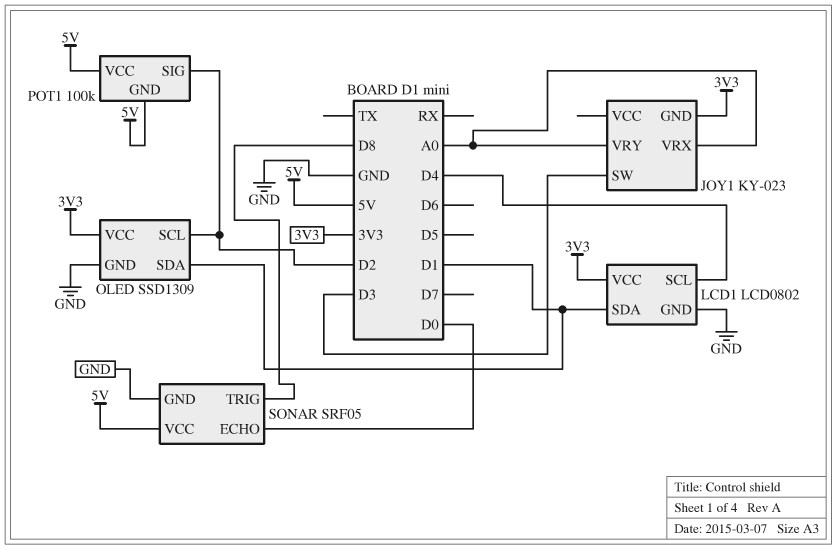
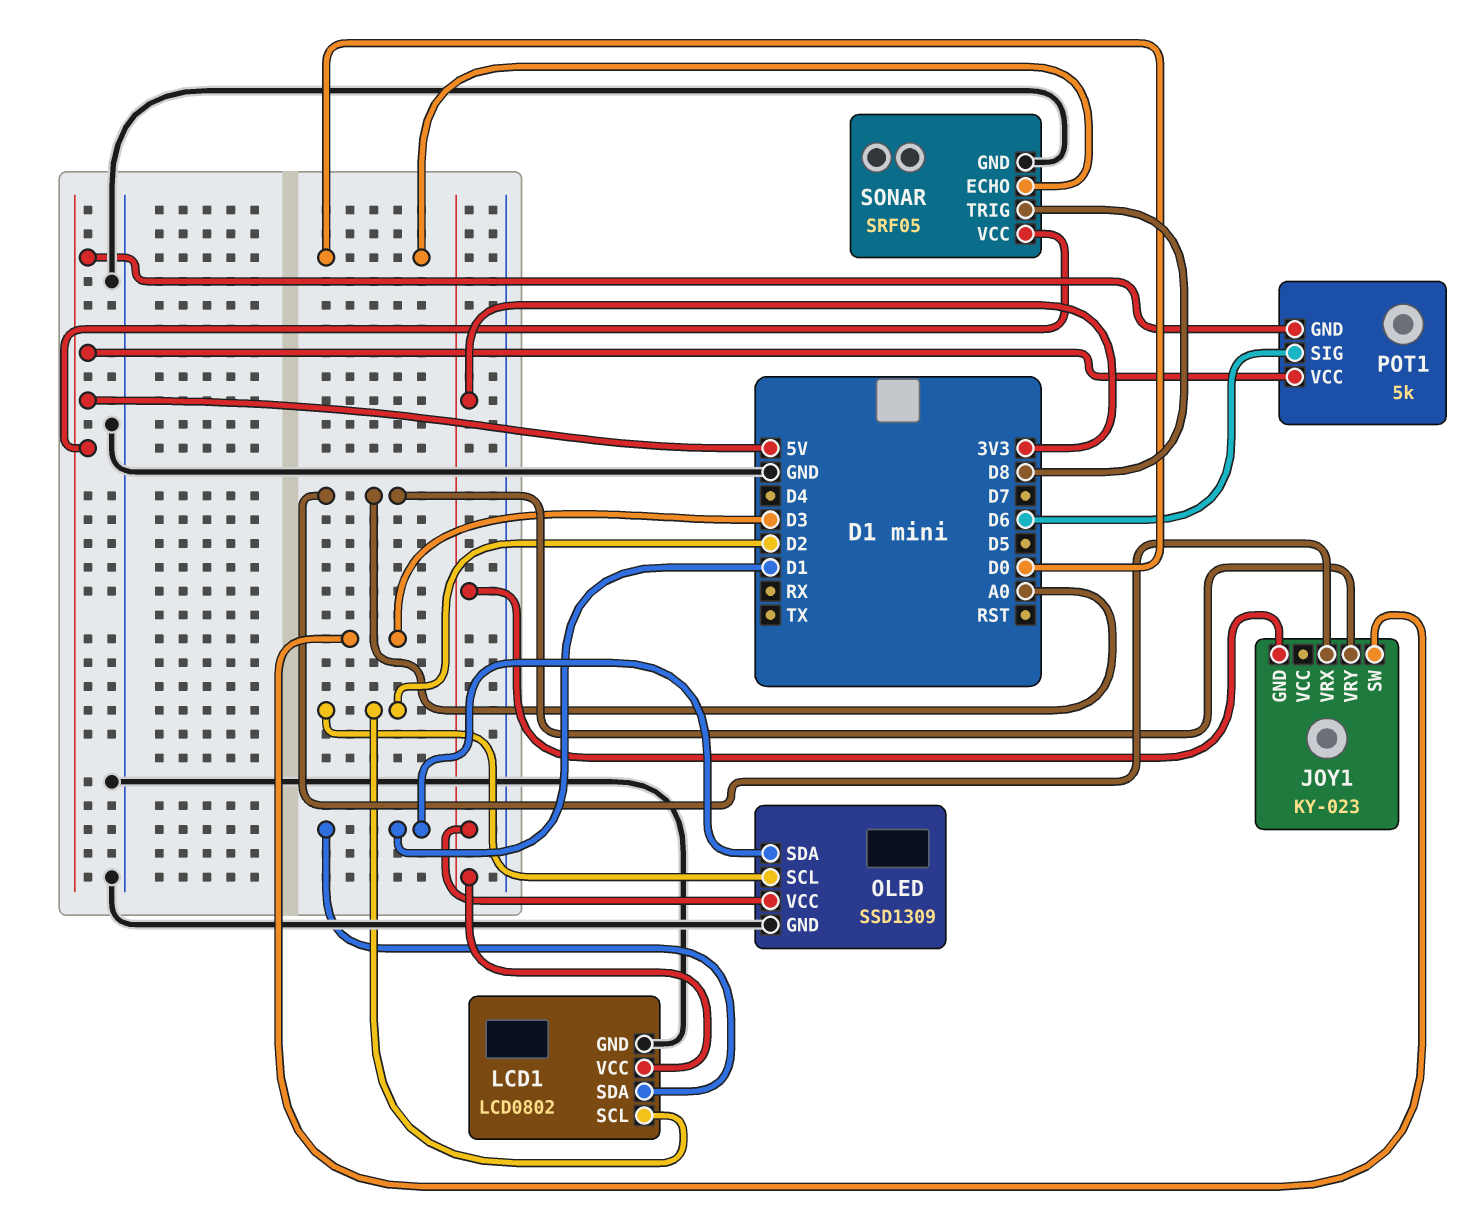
LCD1 pin SCL: D4 -> D2
POT1: 100k -> 5k
POT1 pin SIG: D2 -> D6

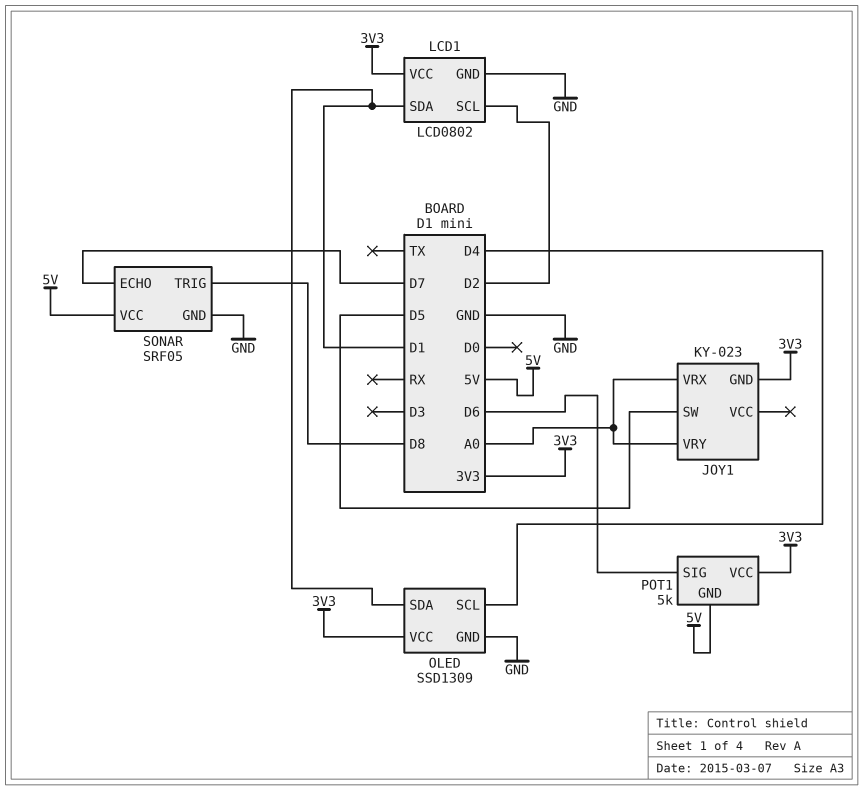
JOY1 pin SW: D3 -> D5
OLED pin SCL: D2 -> D4
POT1 pin VCC: 5V -> 3V3
SONAR pin ECHO: D0 -> D7

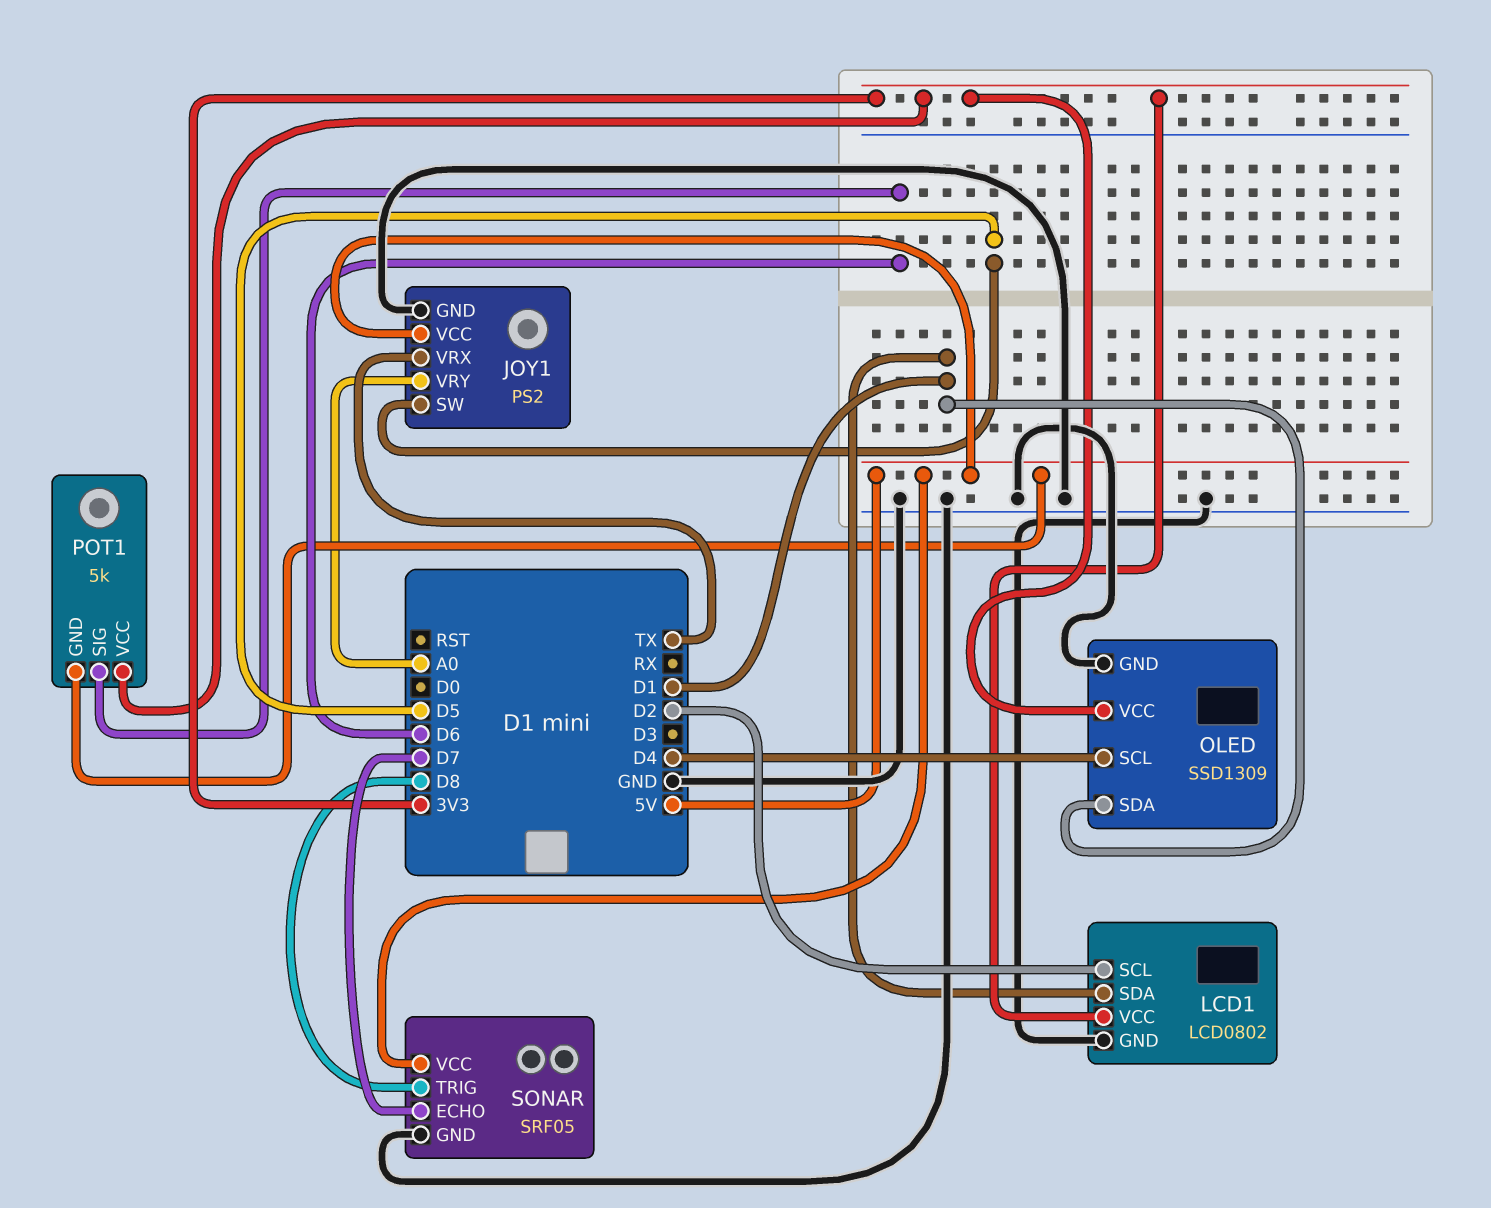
JOY1: KY-023 -> PS2
JOY1 pin GND: 3V3 -> GND
JOY1 pin VCC: none -> 5V
JOY1 pin VRX: A0 -> TX

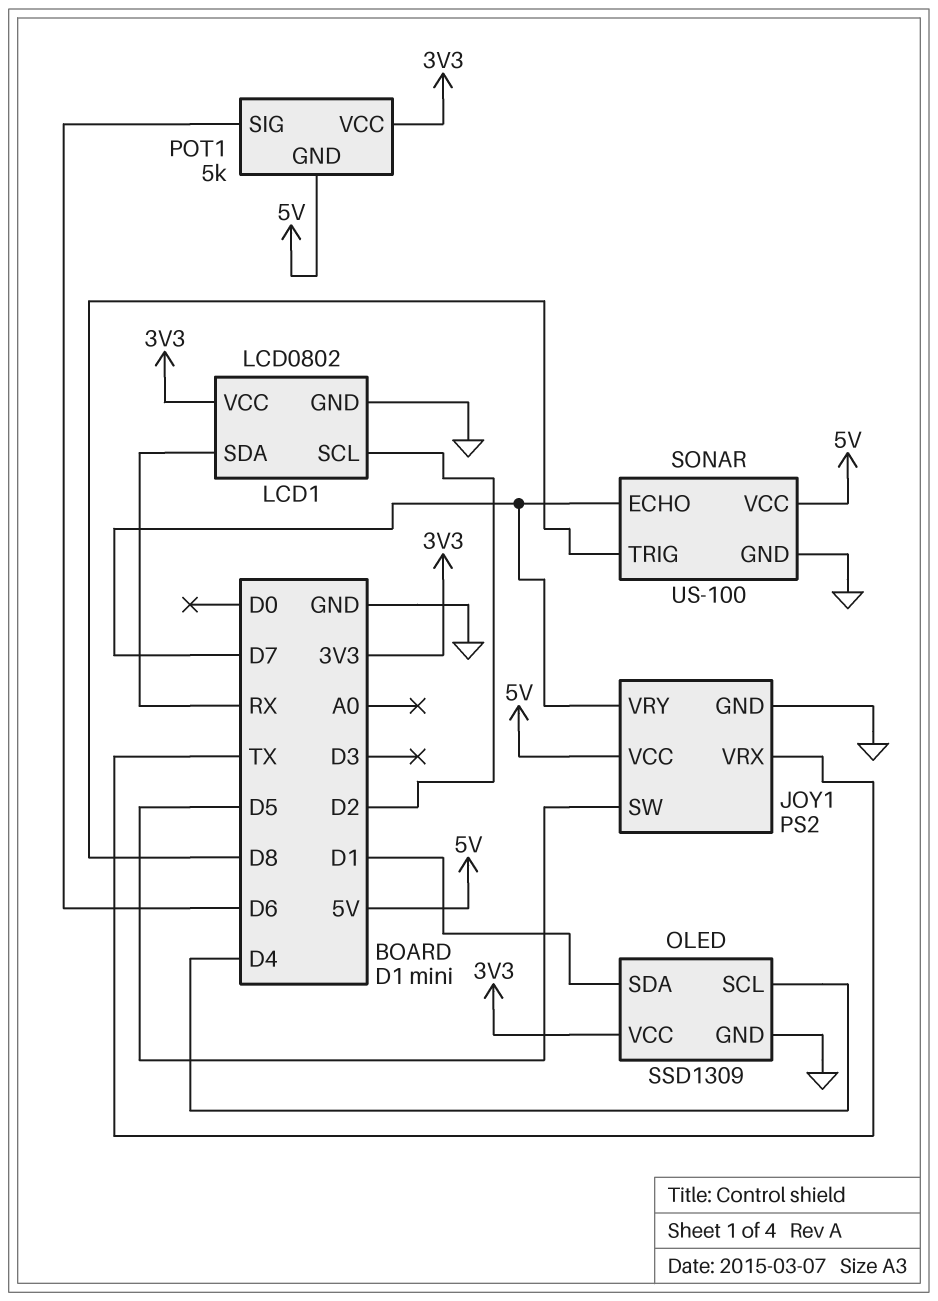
JOY1 pin VRY: A0 -> D7
LCD1 pin SDA: D1 -> RX
SONAR: SRF05 -> US-100

